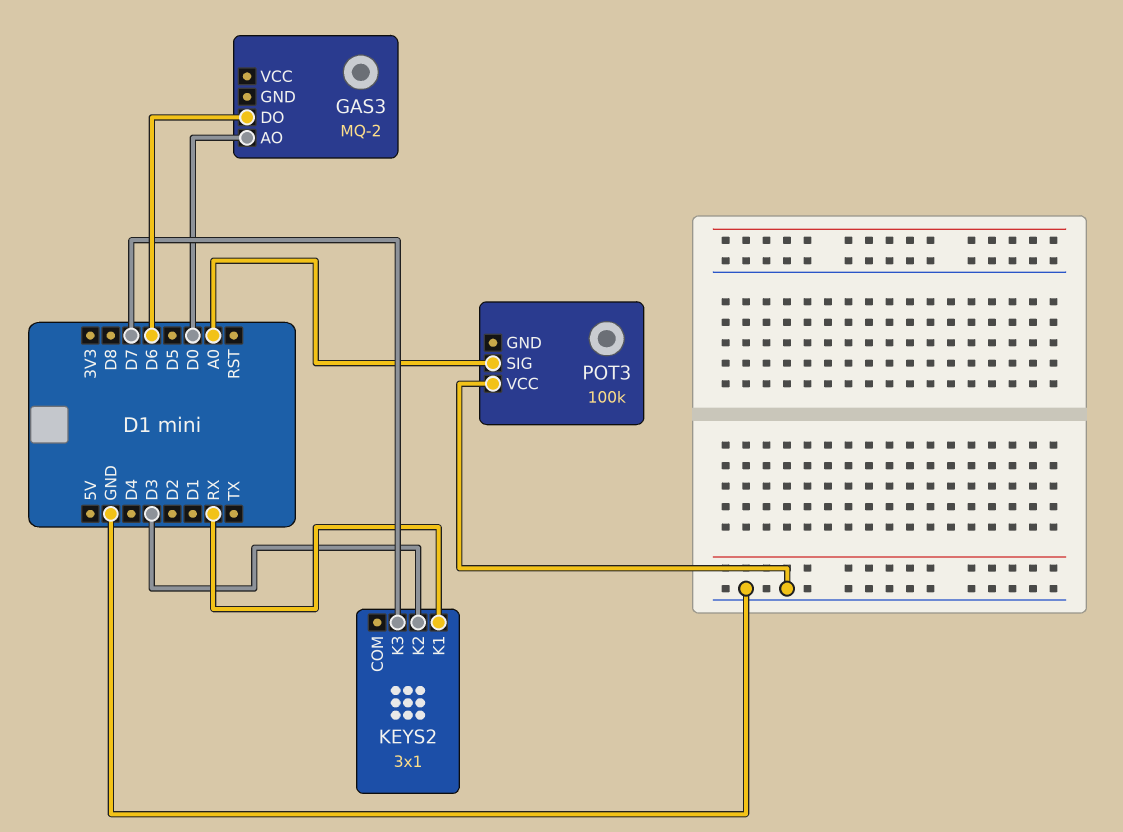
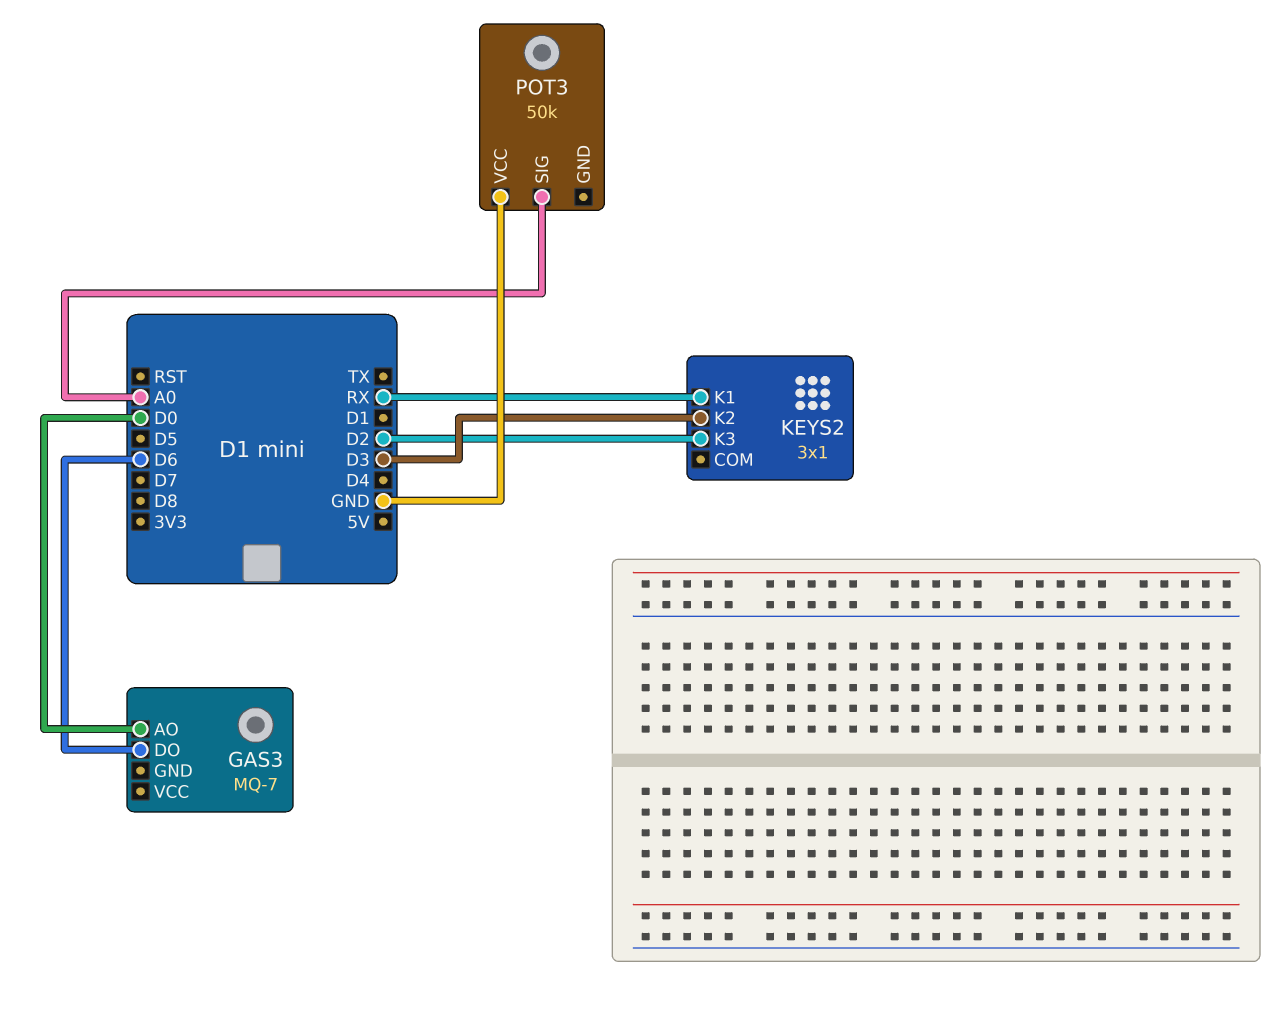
GAS3: MQ-2 -> MQ-7
KEYS2 pin K3: D7 -> D2
POT3: 100k -> 50k

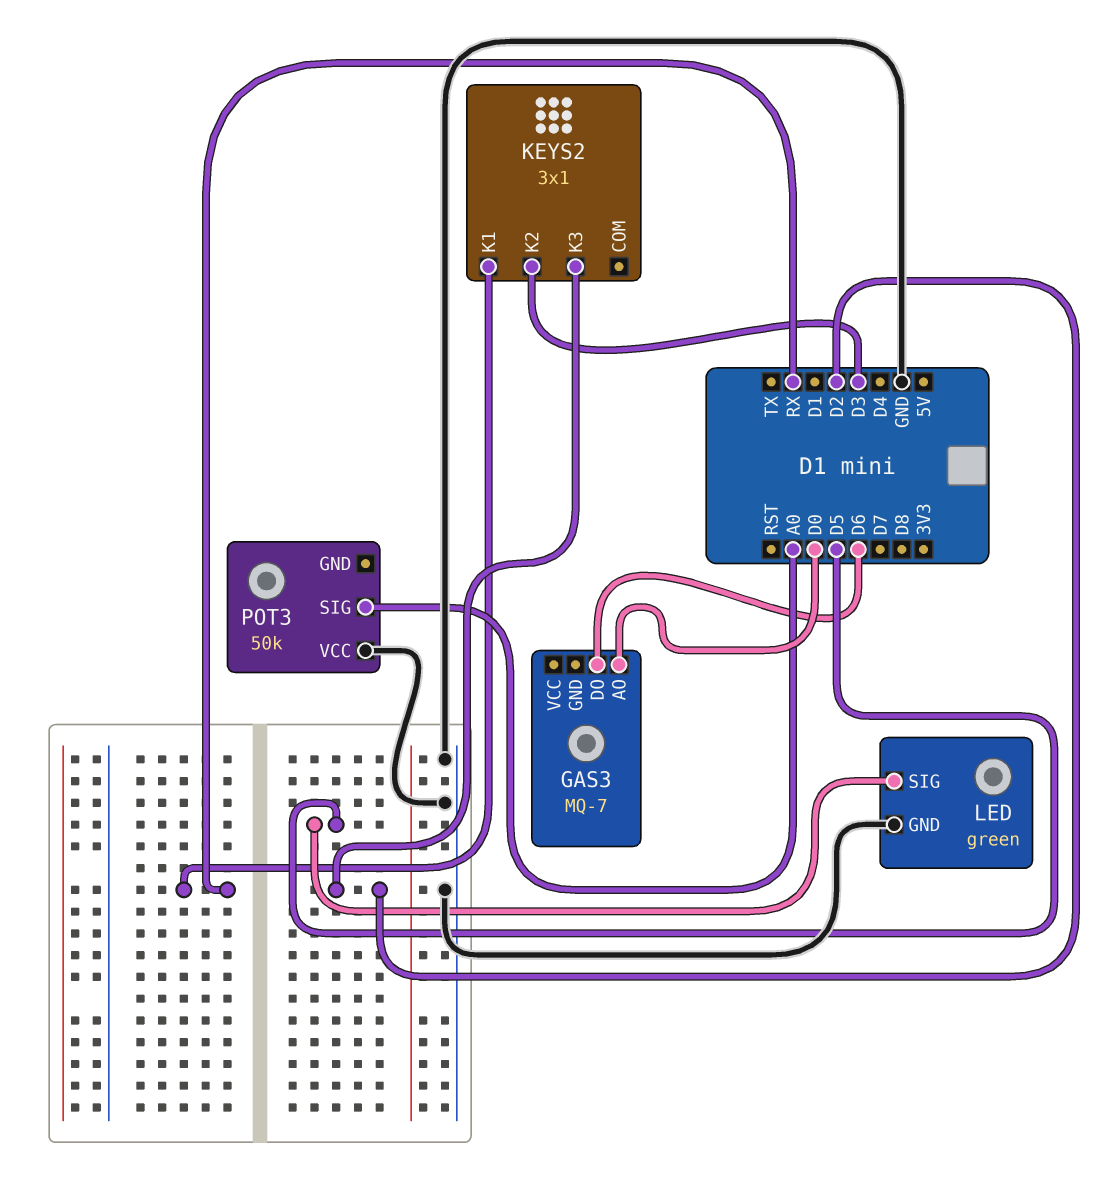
LED: none -> green
LED pin GND: none -> GND
LED pin SIG: none -> D5

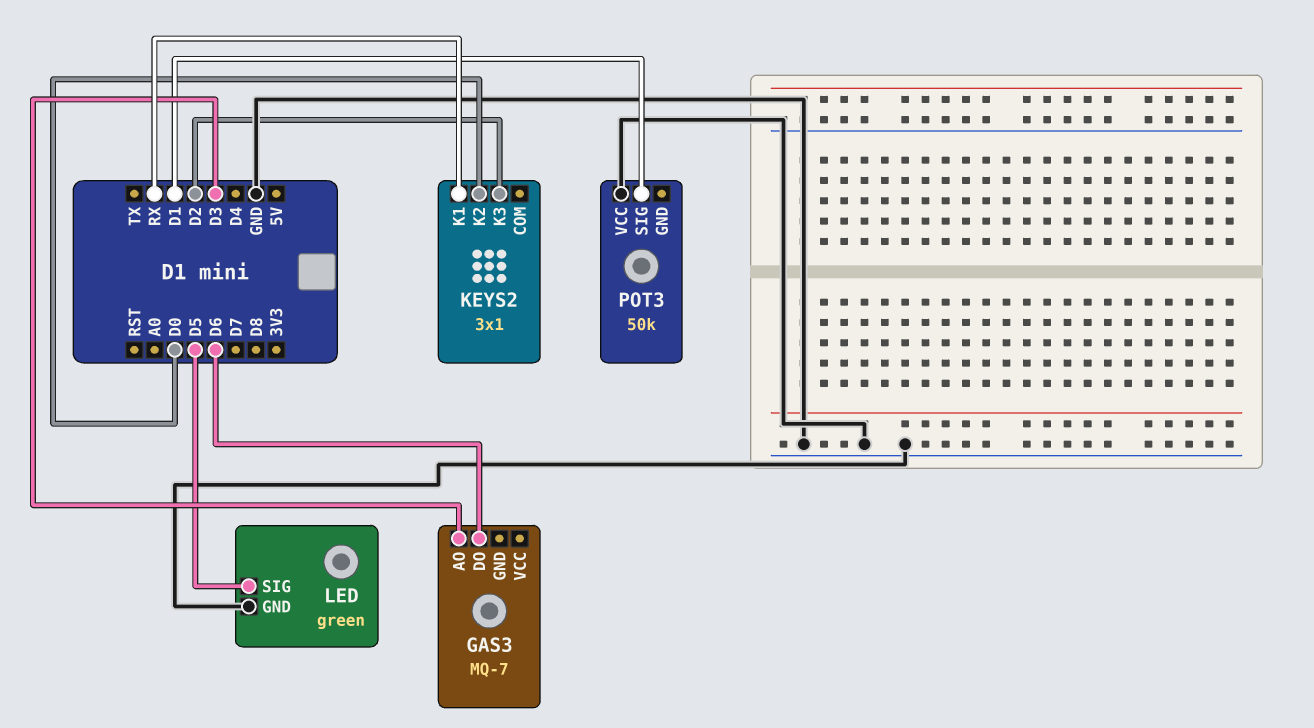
GAS3 pin AO: D0 -> D3
KEYS2 pin K2: D3 -> D0
POT3 pin SIG: A0 -> D1

